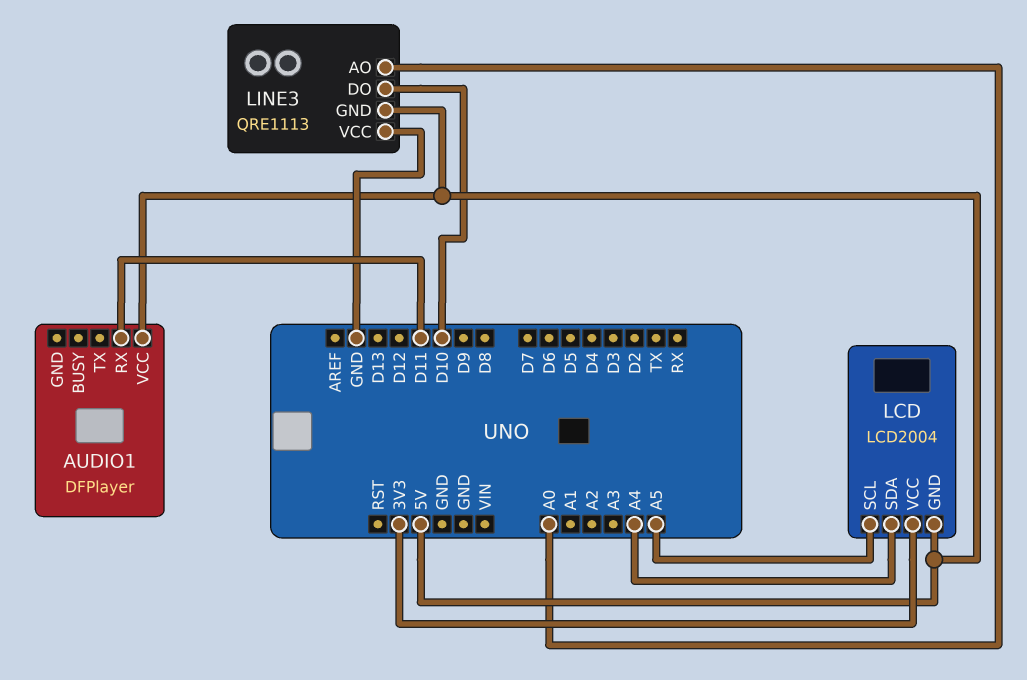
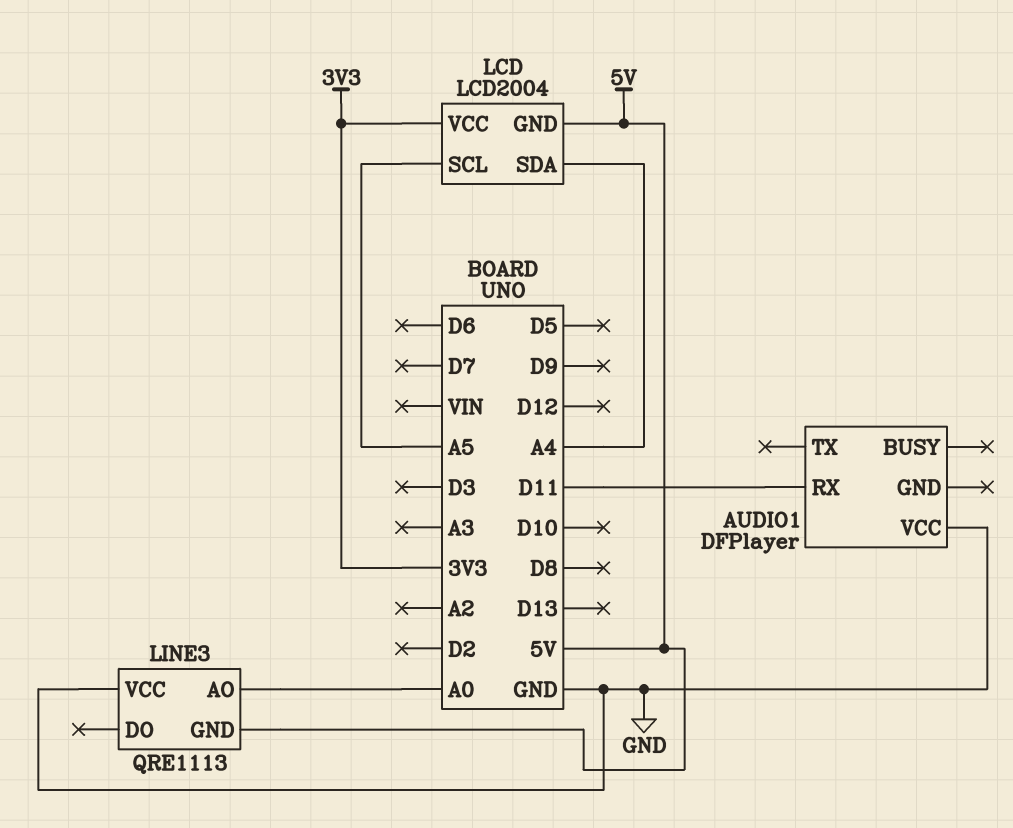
AUDIO1 pin VCC: 5V -> GND
LINE3 pin DO: D10 -> none

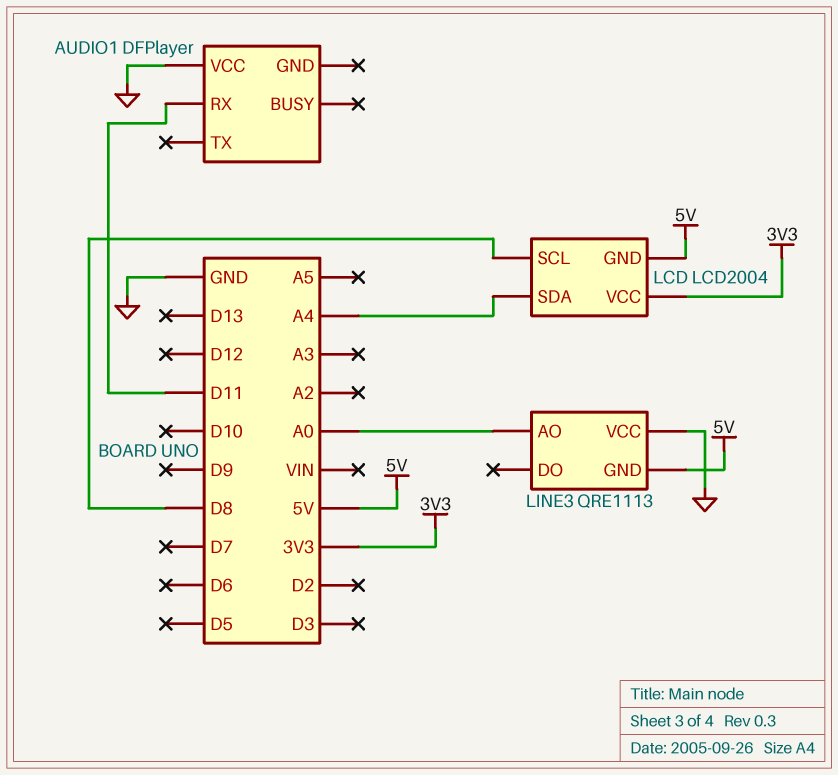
LCD pin SCL: A5 -> D8

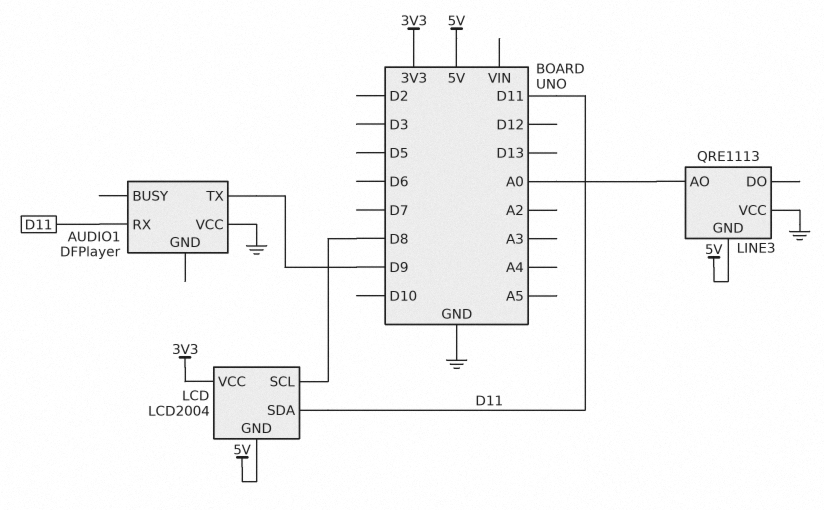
AUDIO1 pin TX: none -> D9
LCD pin SDA: A4 -> D11

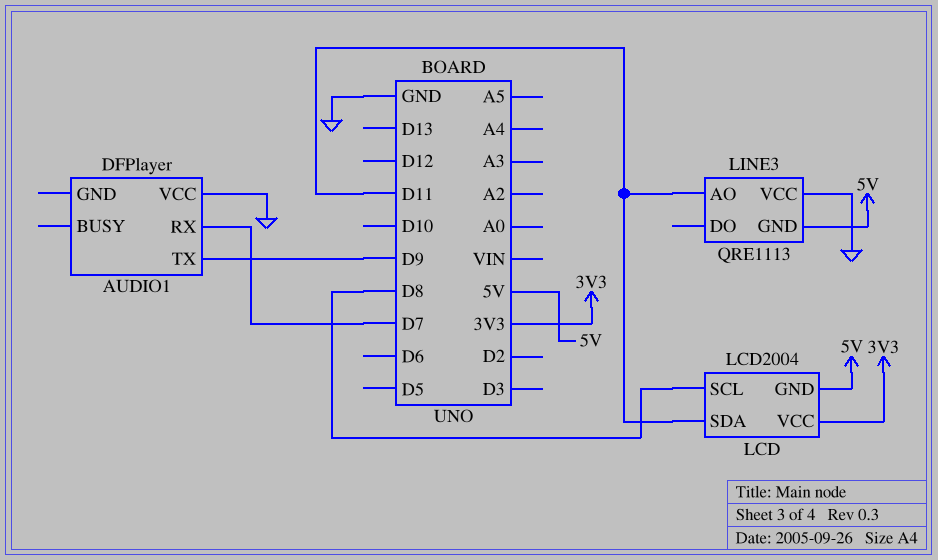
AUDIO1 pin RX: D11 -> D7
LINE3 pin AO: A0 -> D11

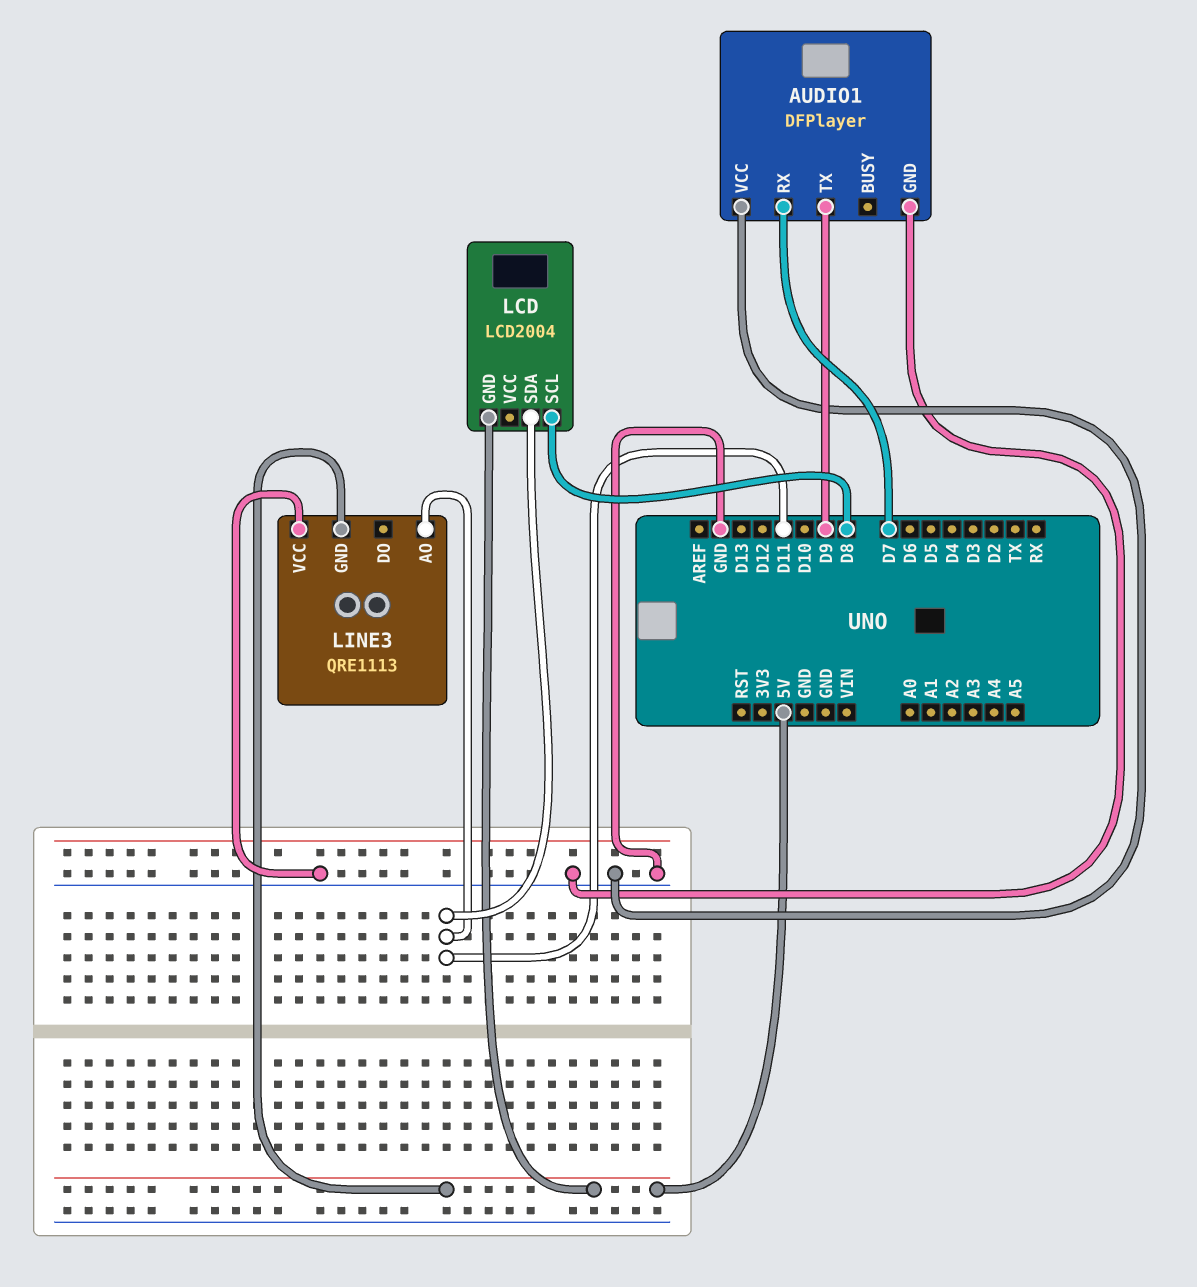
AUDIO1 pin GND: none -> GND
LCD pin VCC: 3V3 -> none

